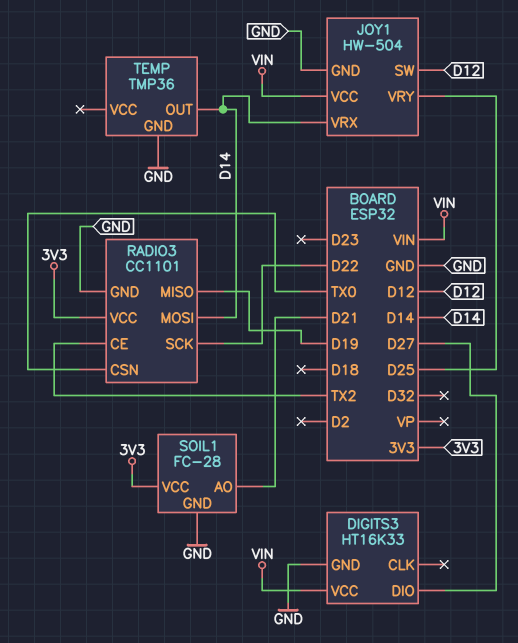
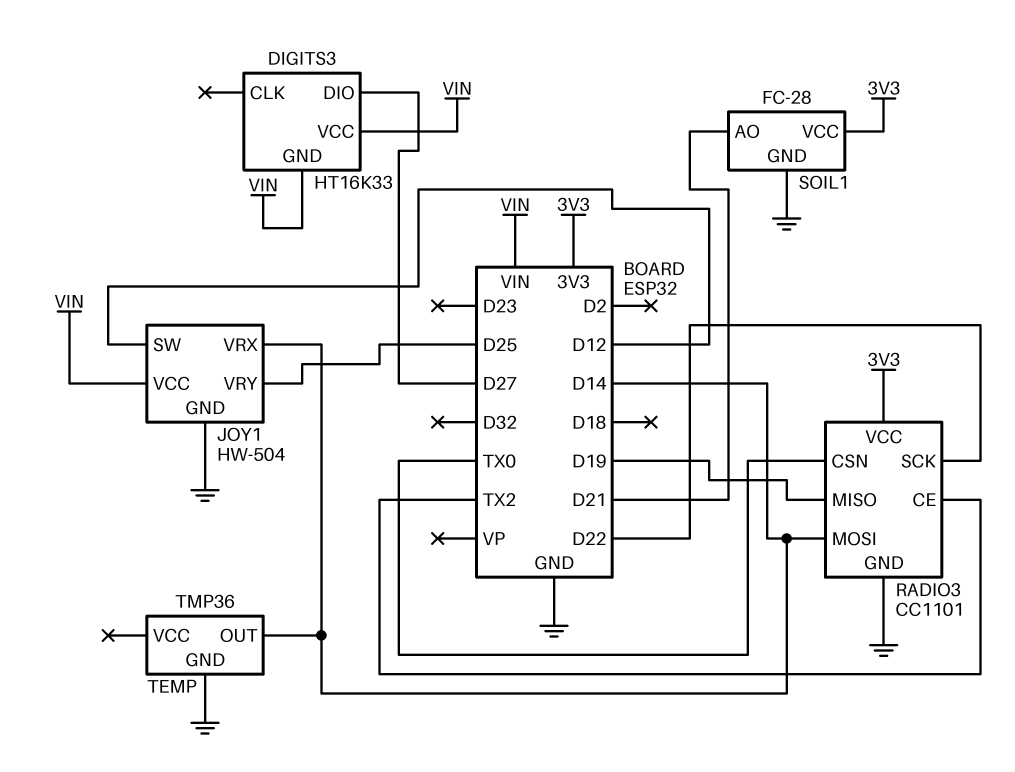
DIGITS3 pin GND: GND -> VIN

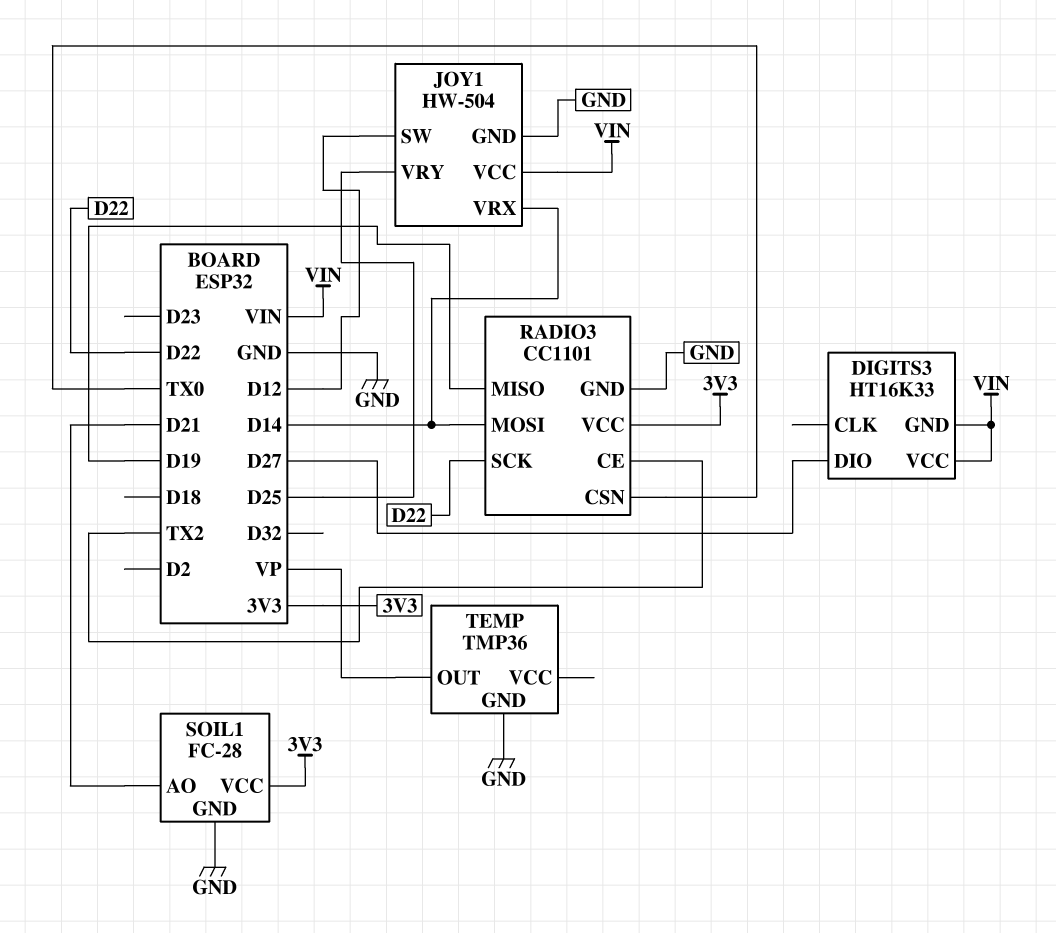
TEMP pin OUT: D14 -> VP

